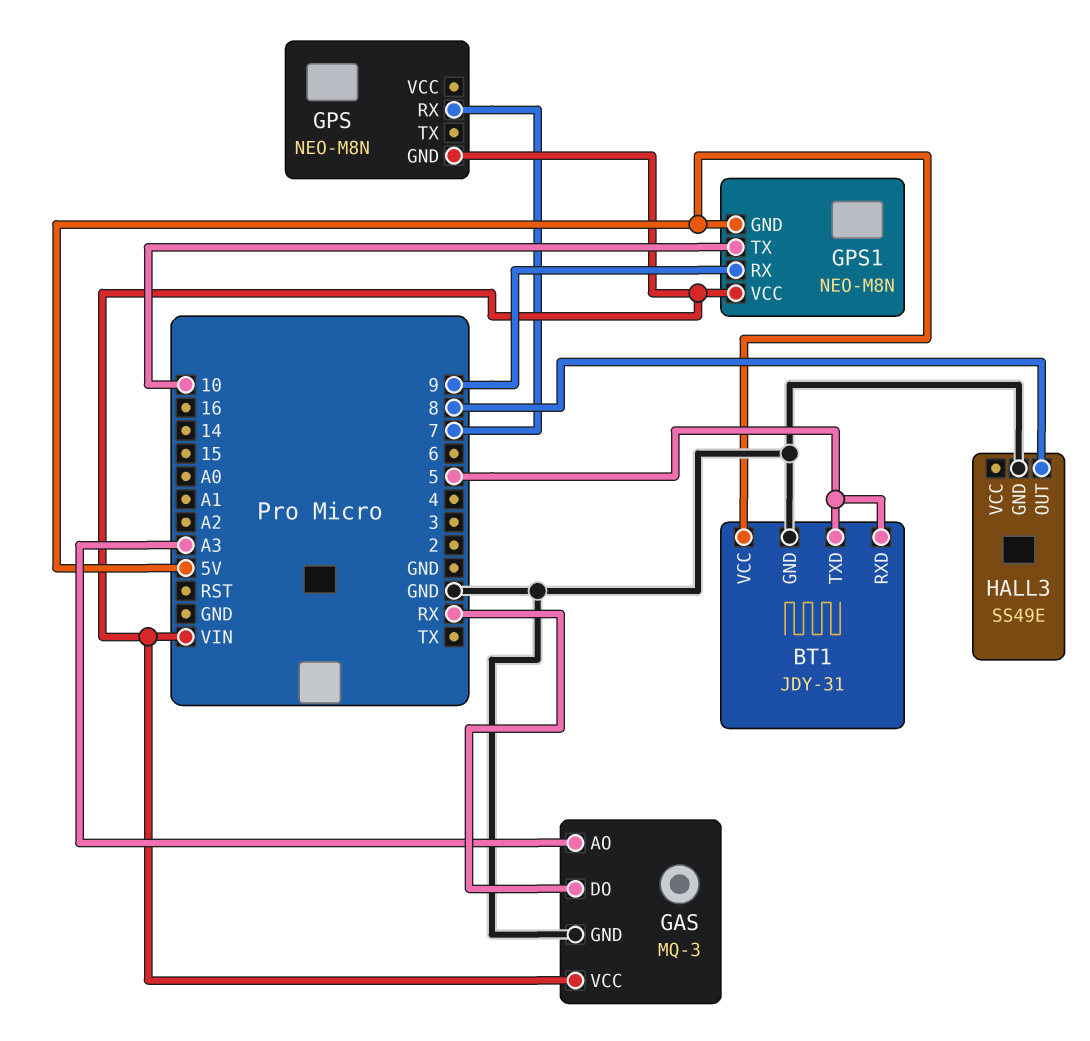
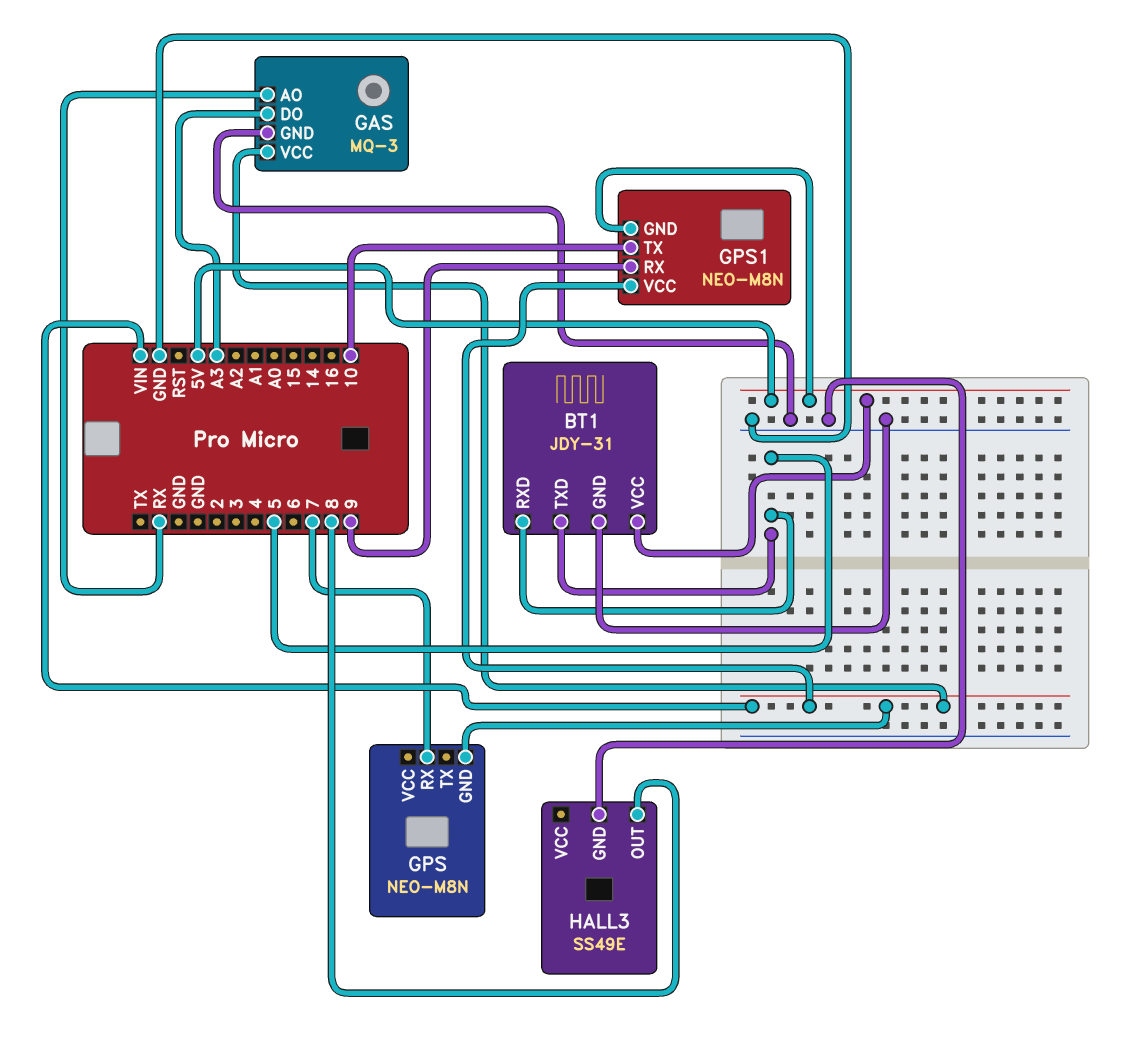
GAS pin AO: A3 -> RX
GAS pin DO: RX -> A3

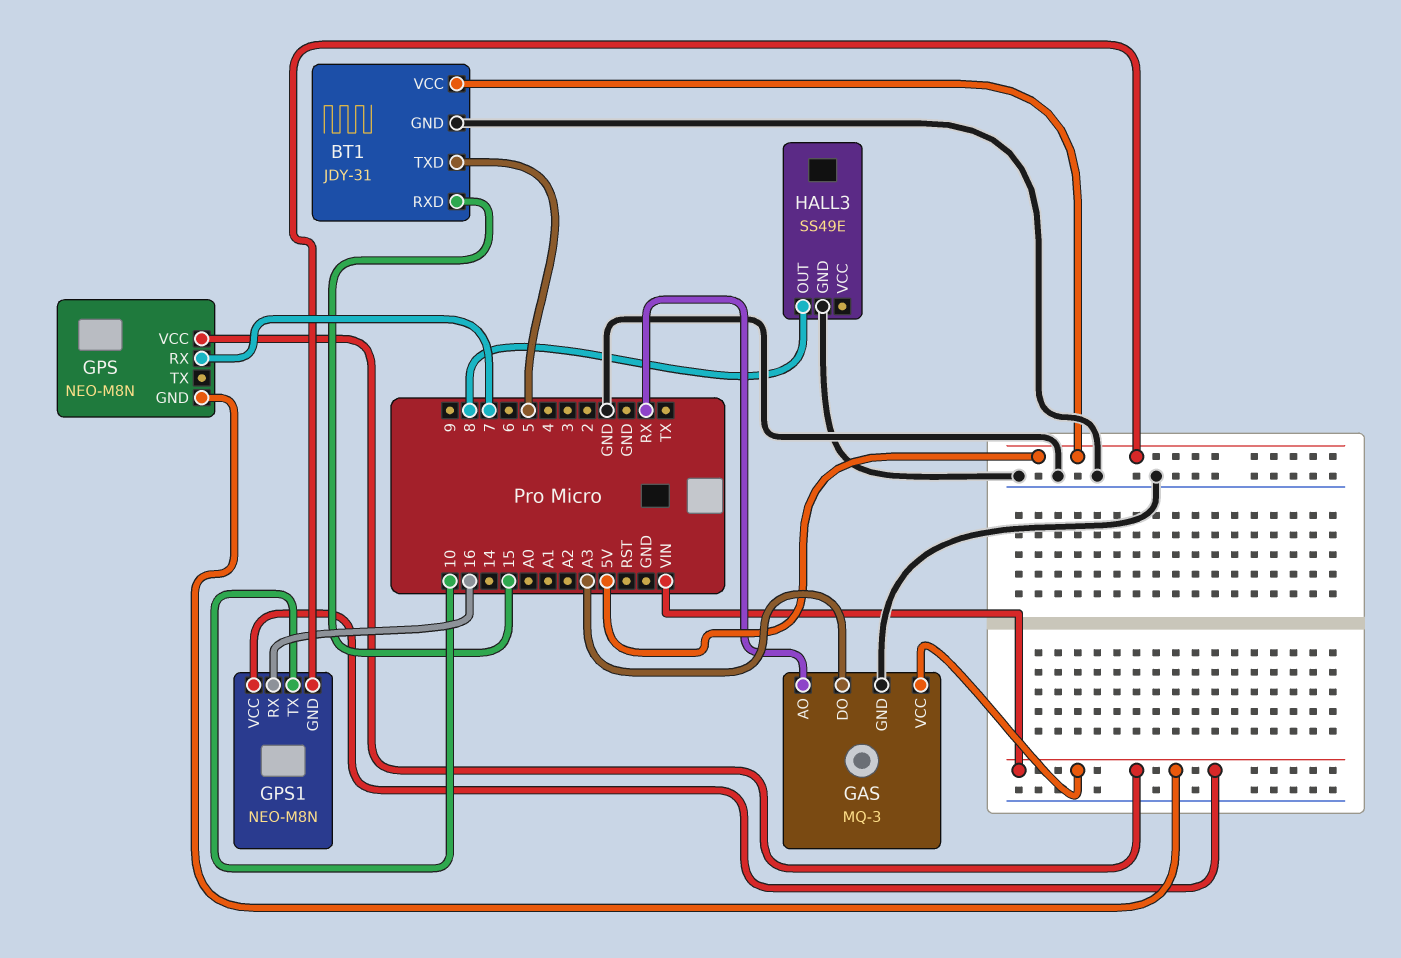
BT1 pin RXD: 5 -> 15
GPS pin VCC: none -> VIN
GPS1 pin RX: 9 -> 16

